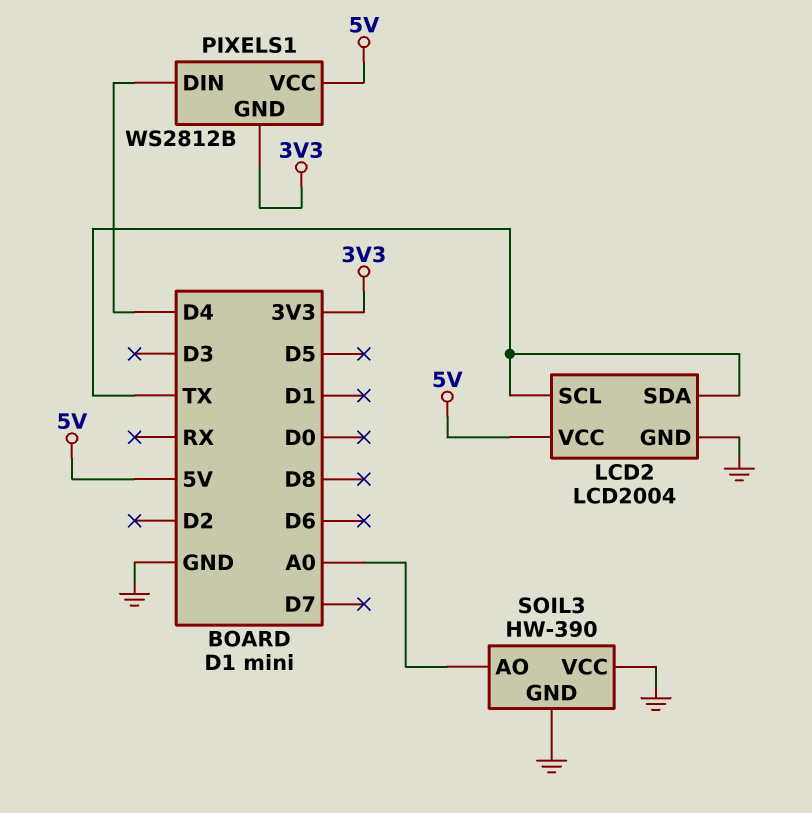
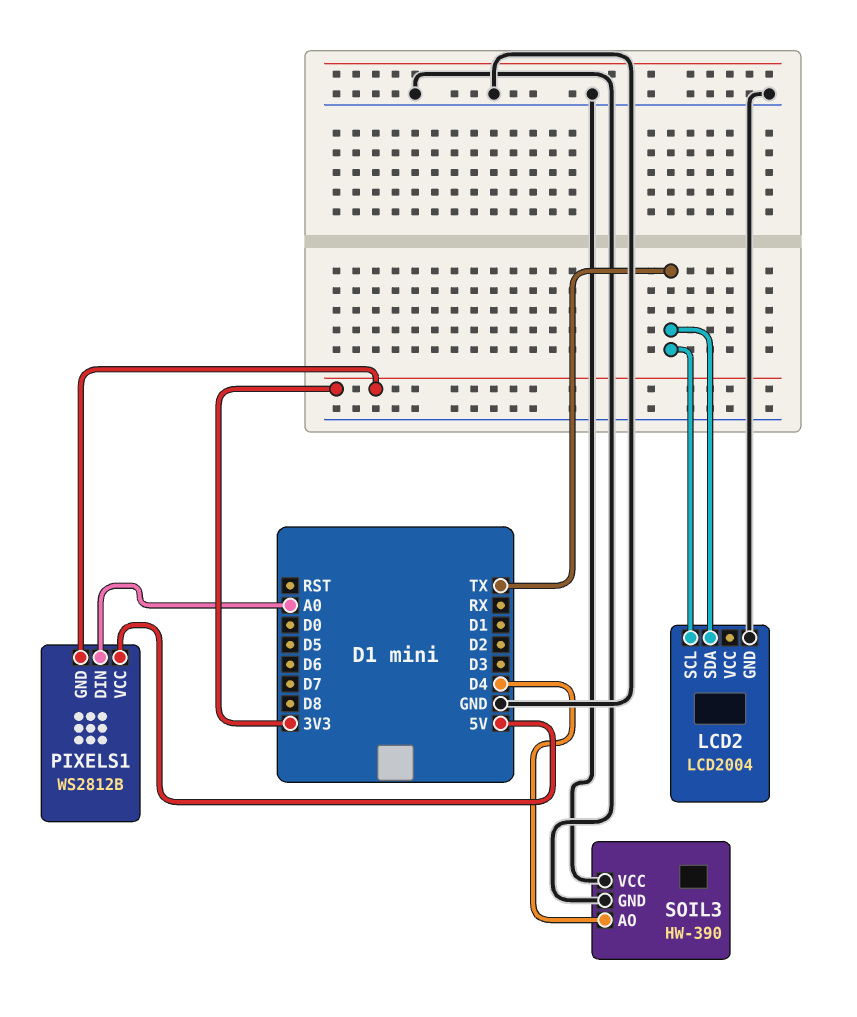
LCD2 pin VCC: 5V -> none
PIXELS1 pin DIN: D4 -> A0
SOIL3 pin AO: A0 -> D4

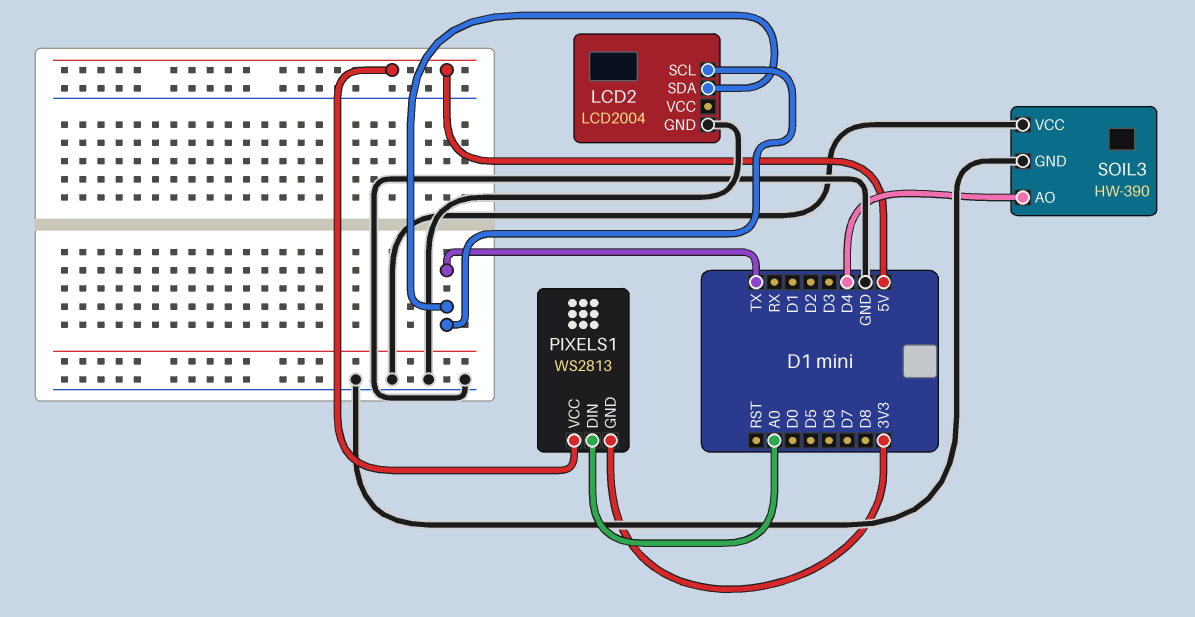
PIXELS1: WS2812B -> WS2813

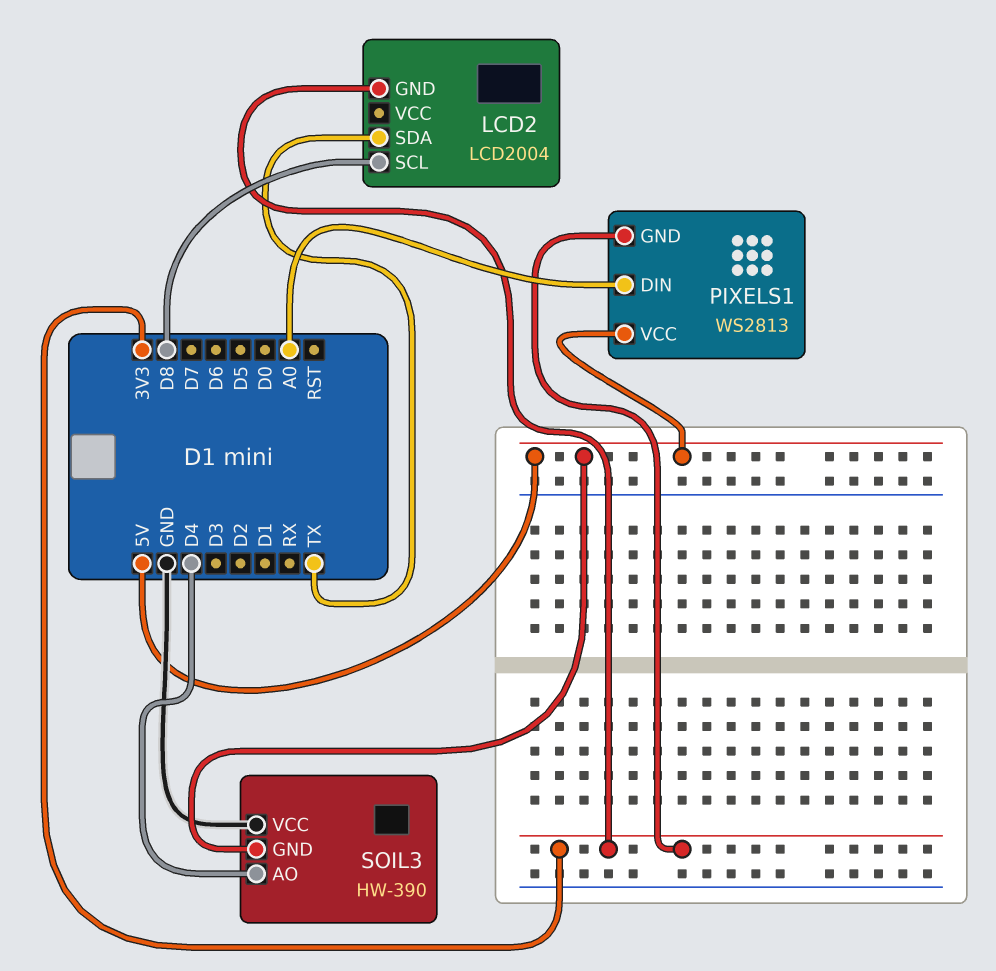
LCD2 pin GND: GND -> 3V3
LCD2 pin SCL: TX -> D8
SOIL3 pin GND: GND -> 5V

